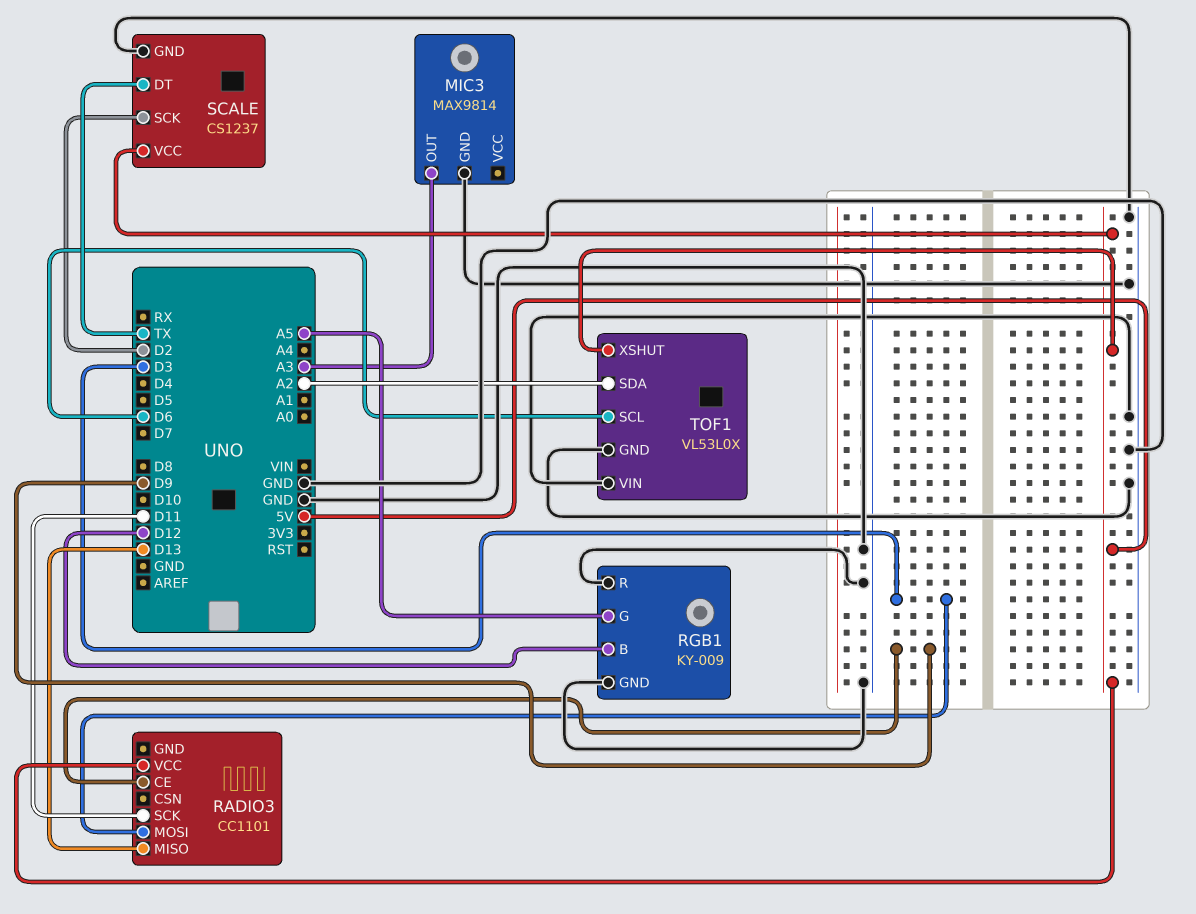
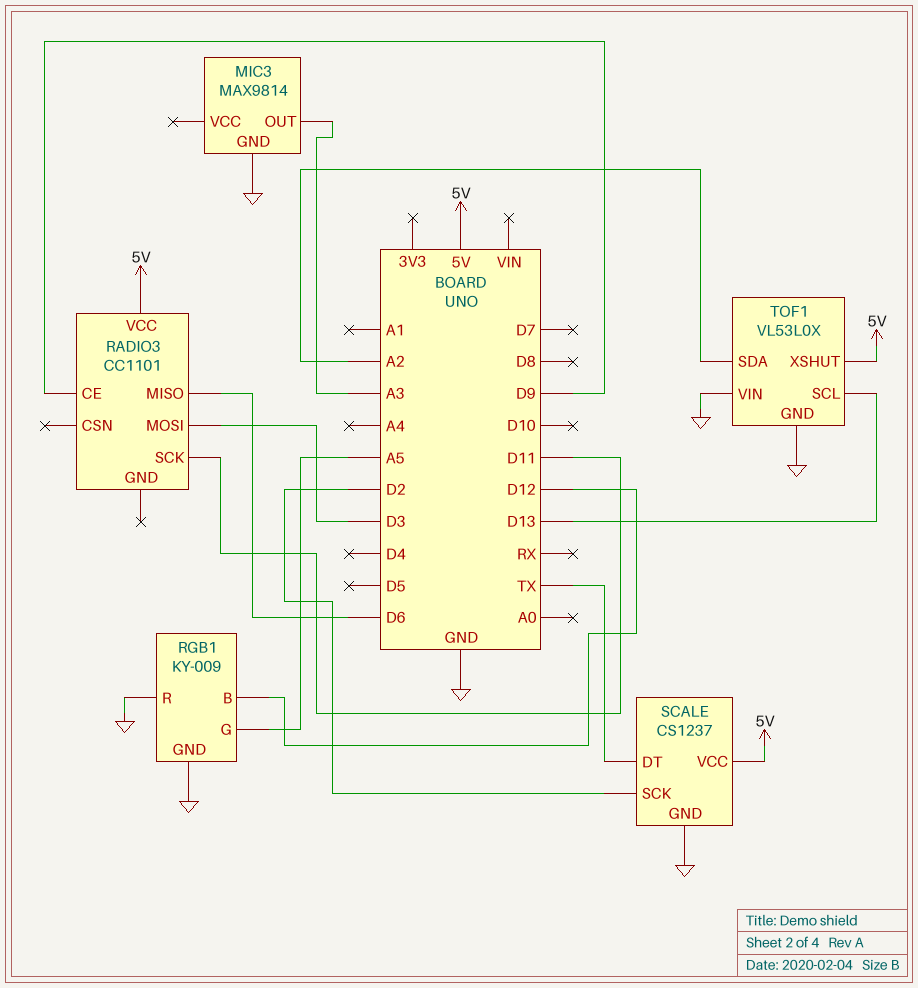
RADIO3 pin MISO: D13 -> D6
TOF1 pin SCL: D6 -> D13

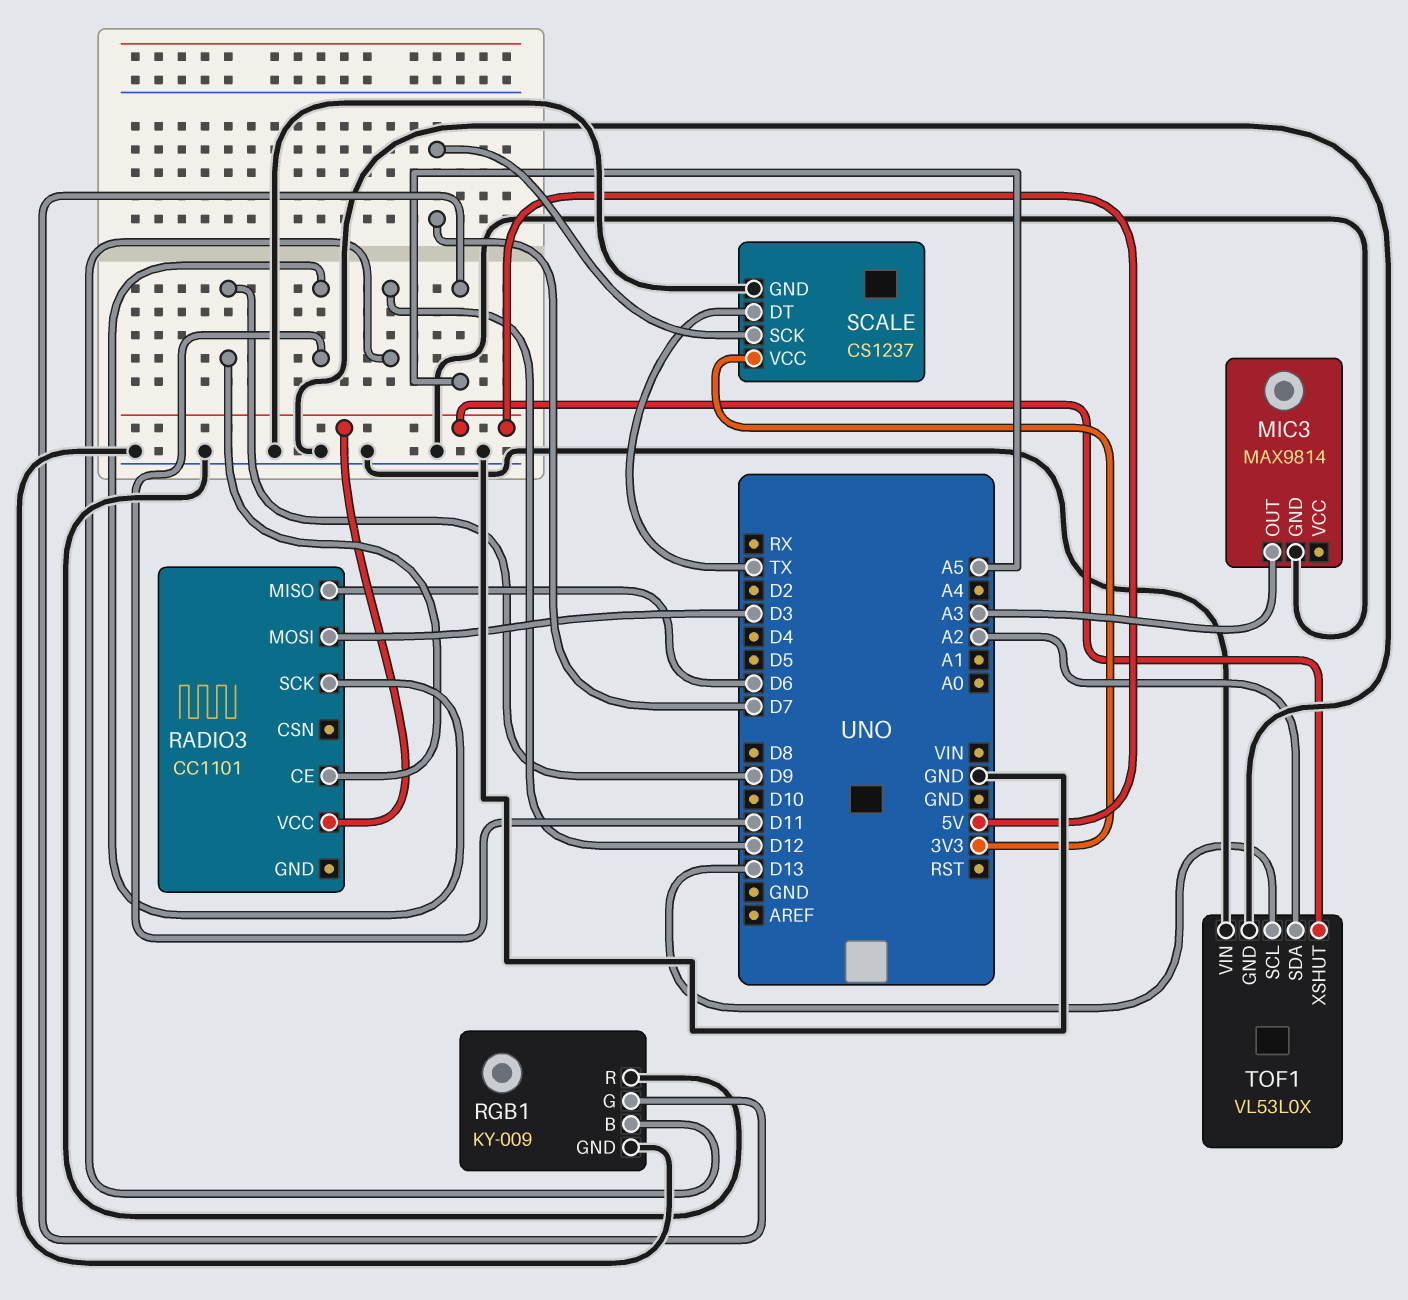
SCALE pin SCK: D2 -> D7
SCALE pin VCC: 5V -> 3V3

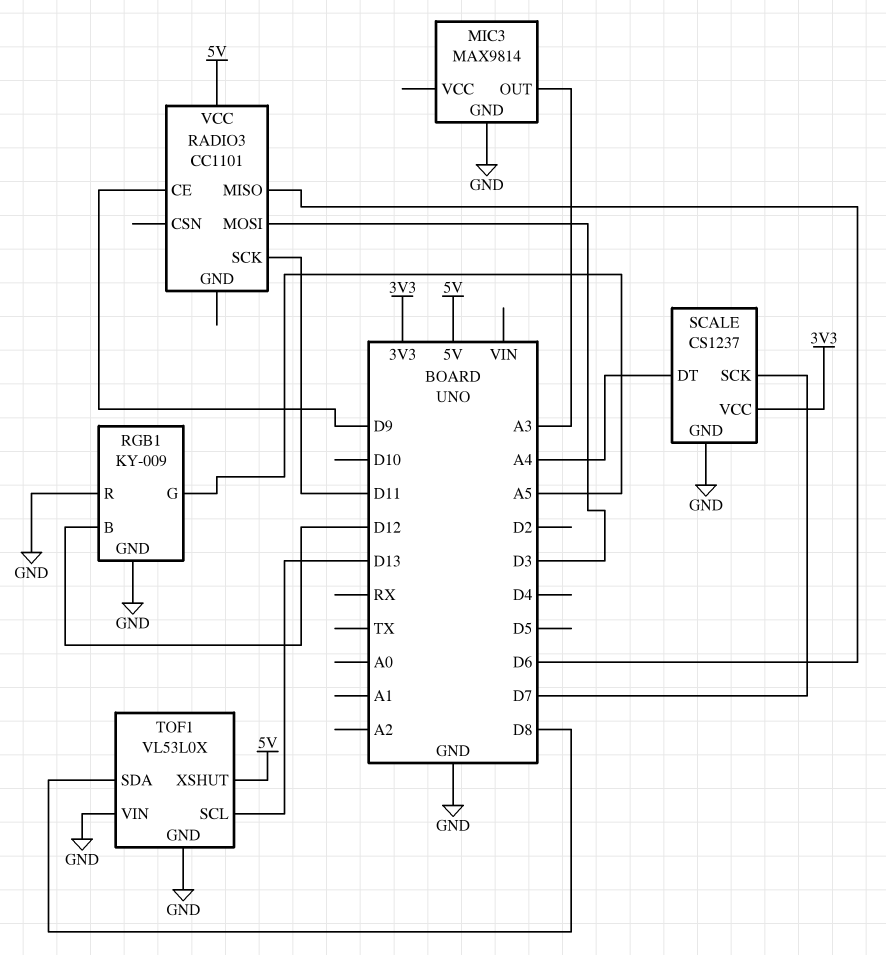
SCALE pin DT: TX -> A4
TOF1 pin SDA: A2 -> D8

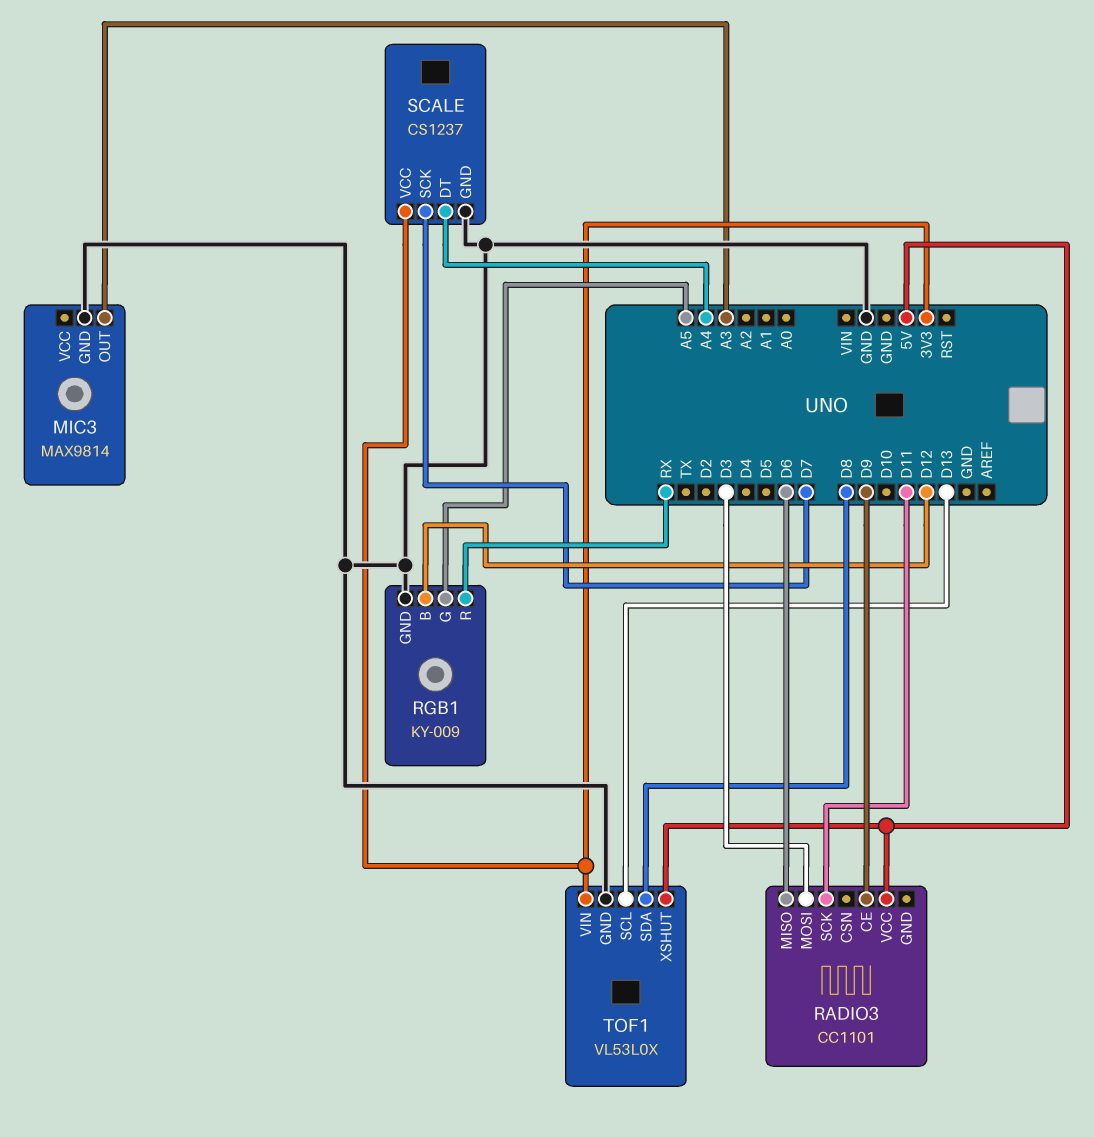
RGB1 pin R: GND -> RX
TOF1 pin VIN: GND -> 3V3

